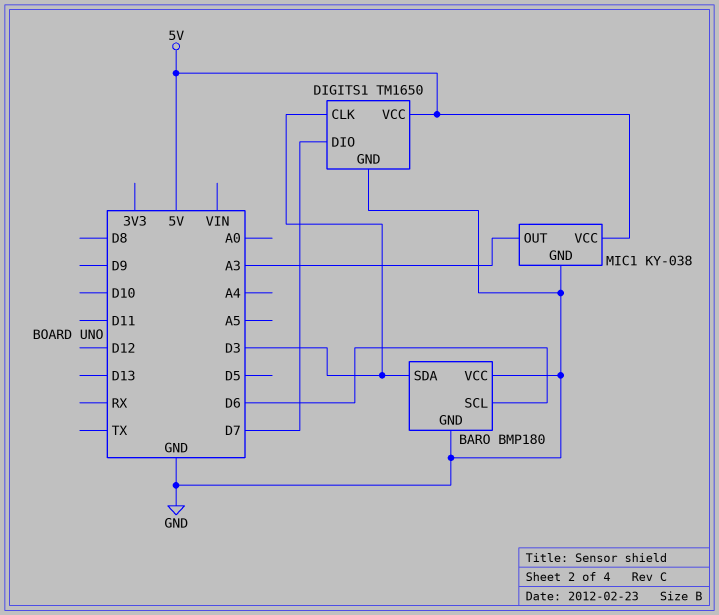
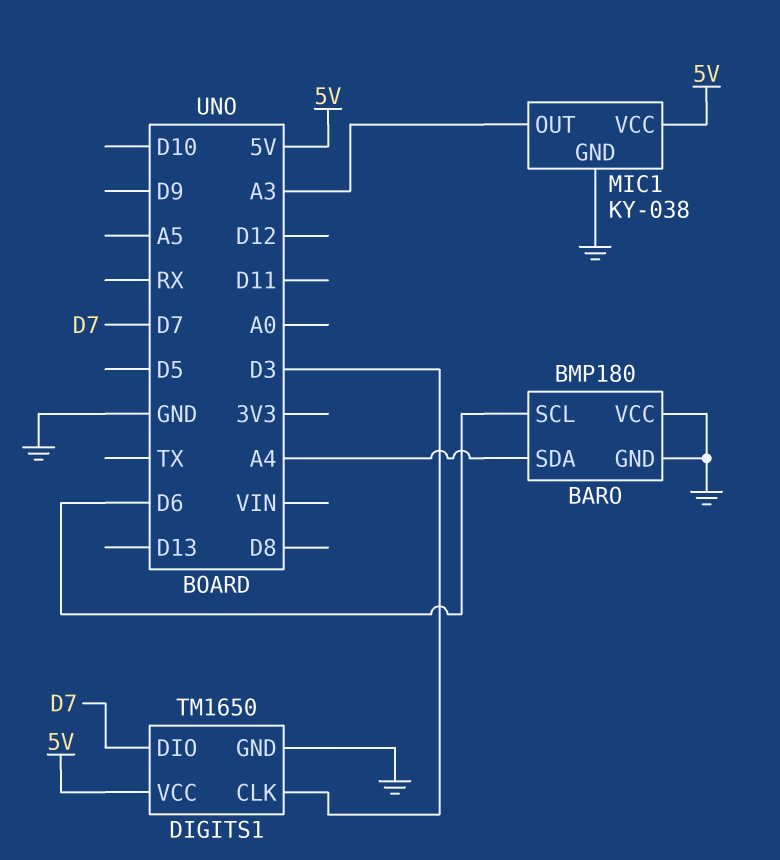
BARO pin SDA: D3 -> A4

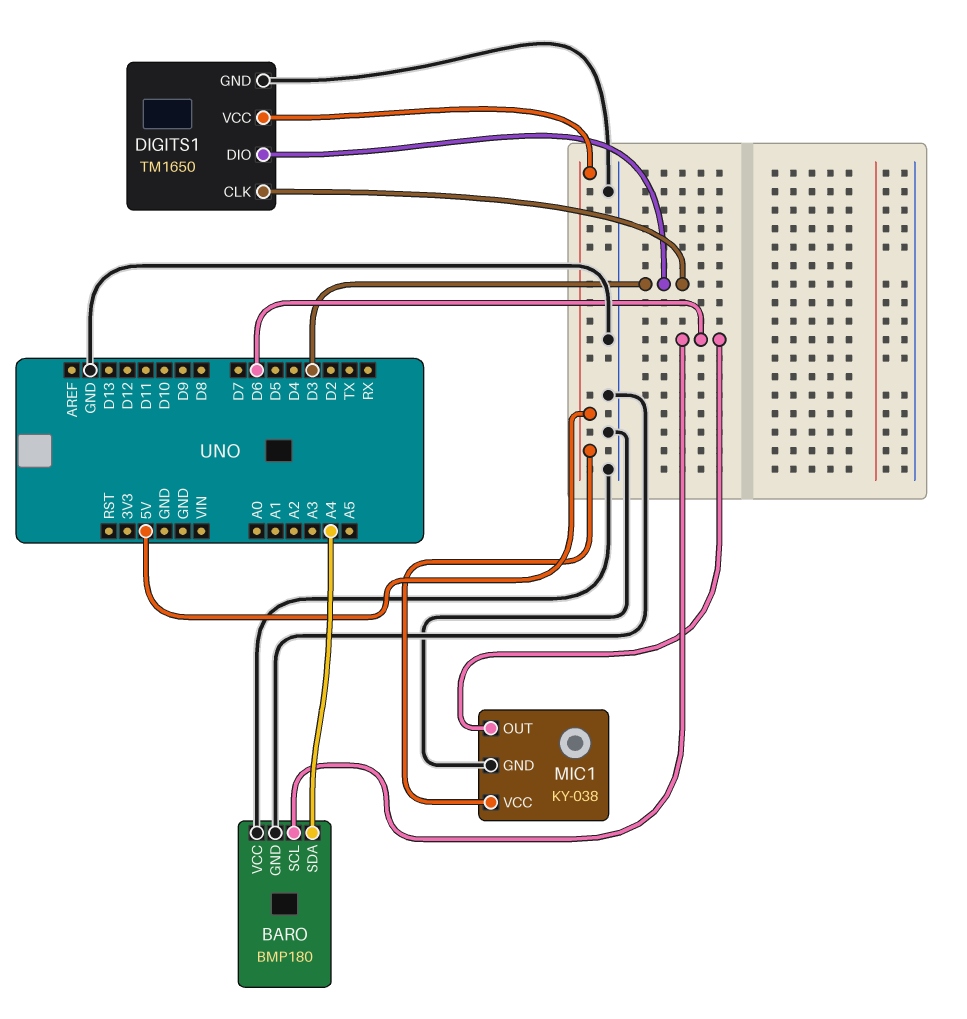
DIGITS1 pin DIO: D7 -> D3
MIC1 pin OUT: A3 -> D6

